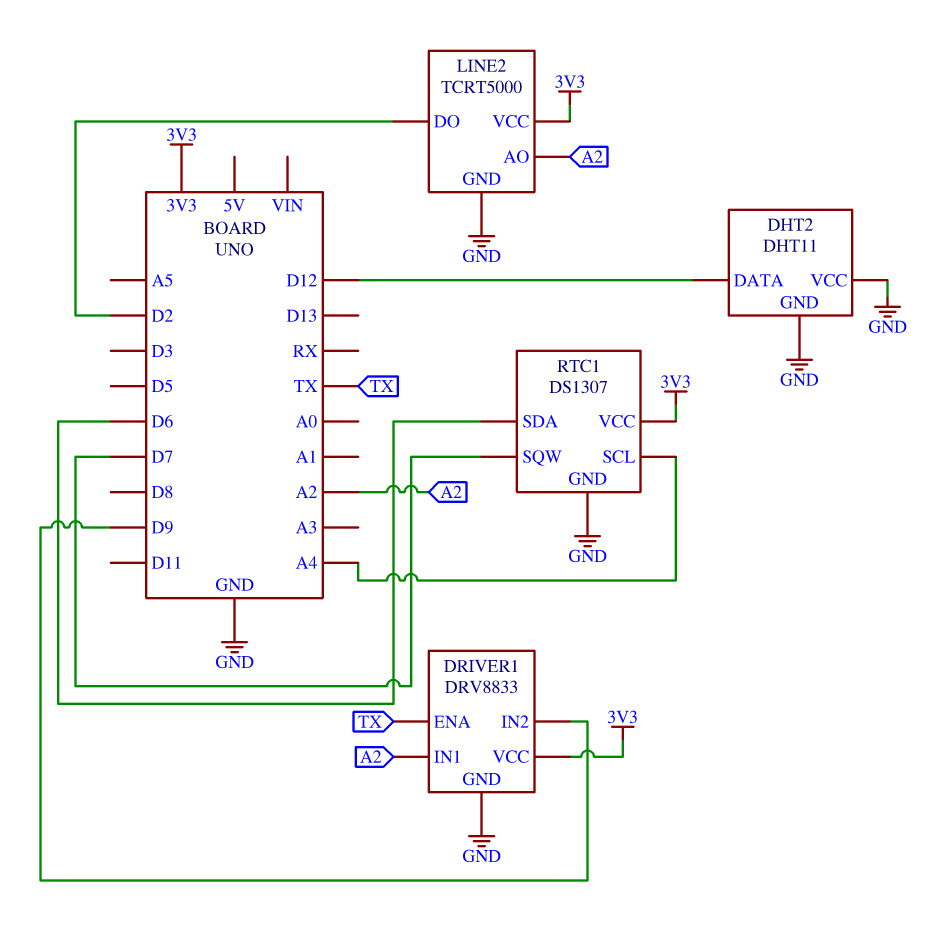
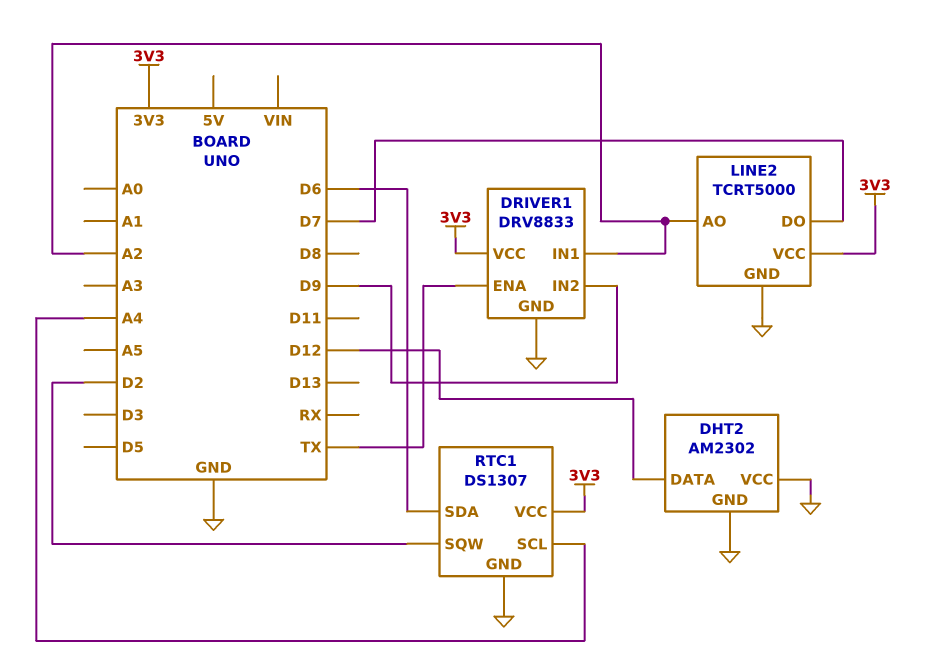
DHT2: DHT11 -> AM2302
LINE2 pin DO: D2 -> D7
RTC1 pin SQW: D7 -> D2

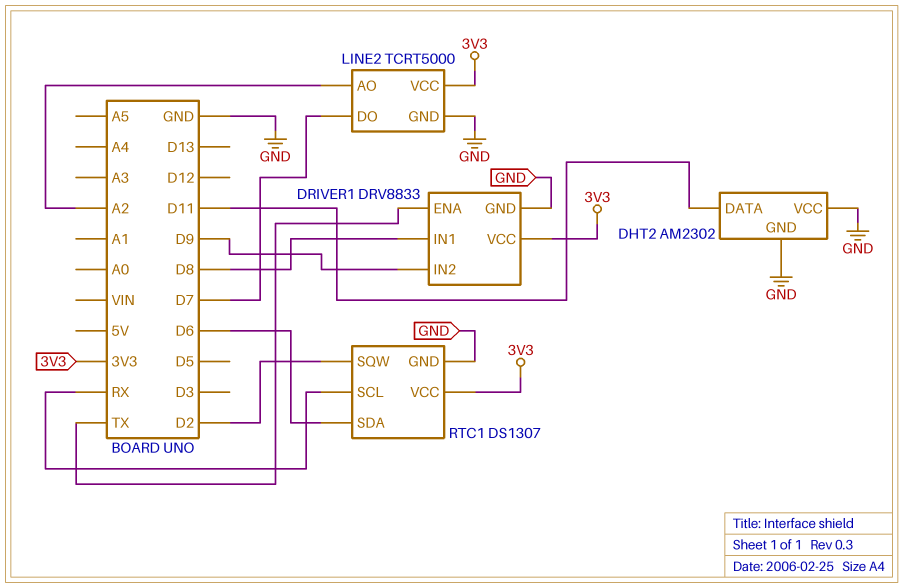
DHT2 pin DATA: D12 -> D11
DRIVER1 pin IN1: A2 -> D8
RTC1 pin SCL: A4 -> RX

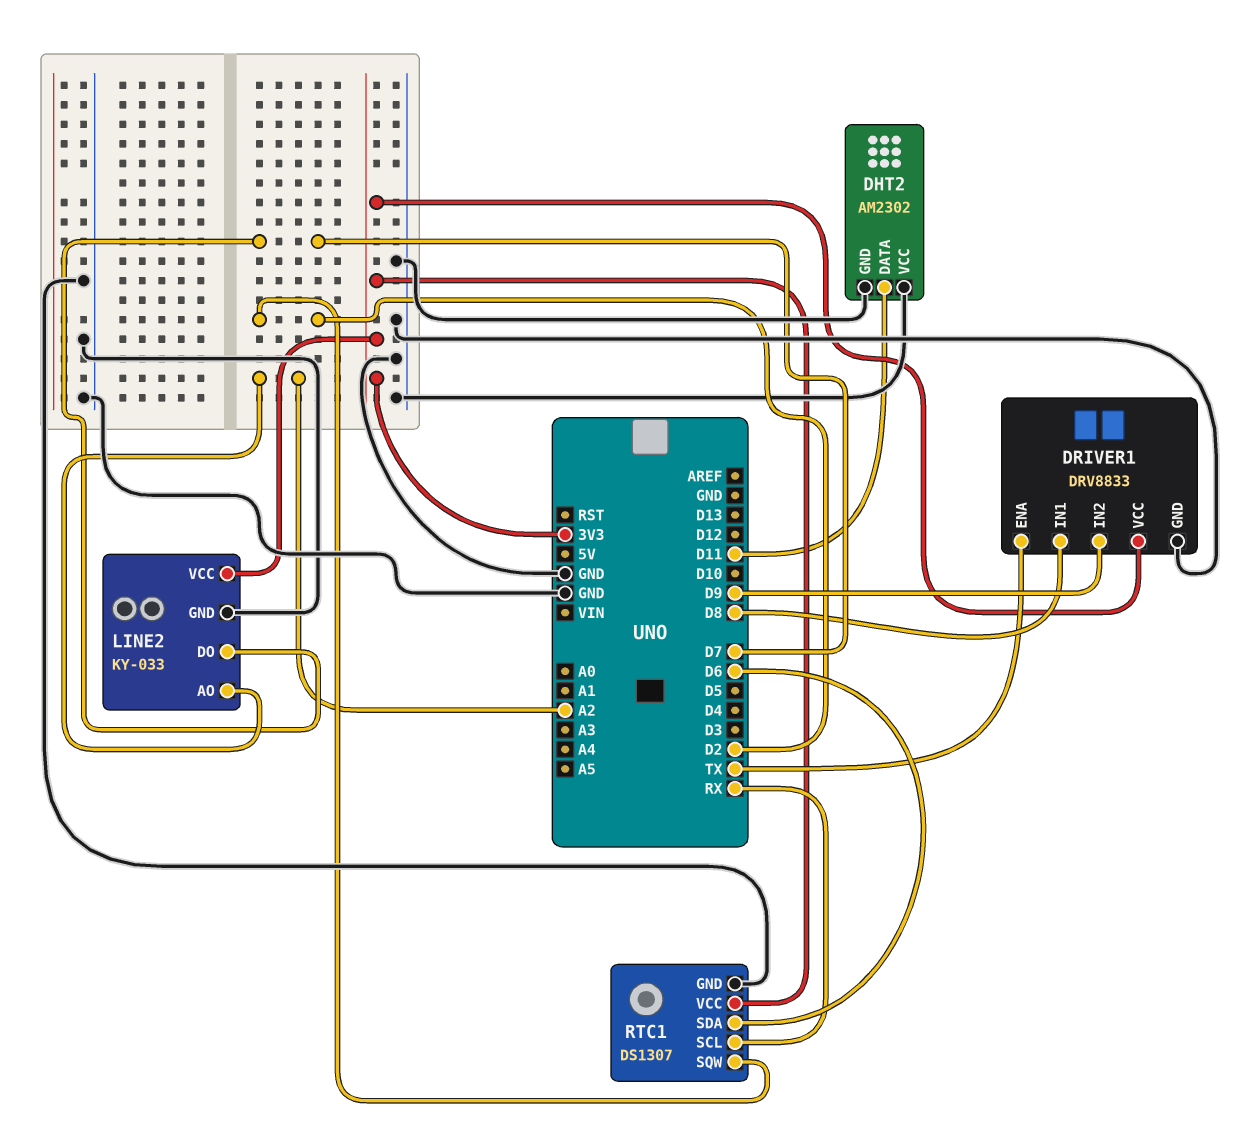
LINE2: TCRT5000 -> KY-033

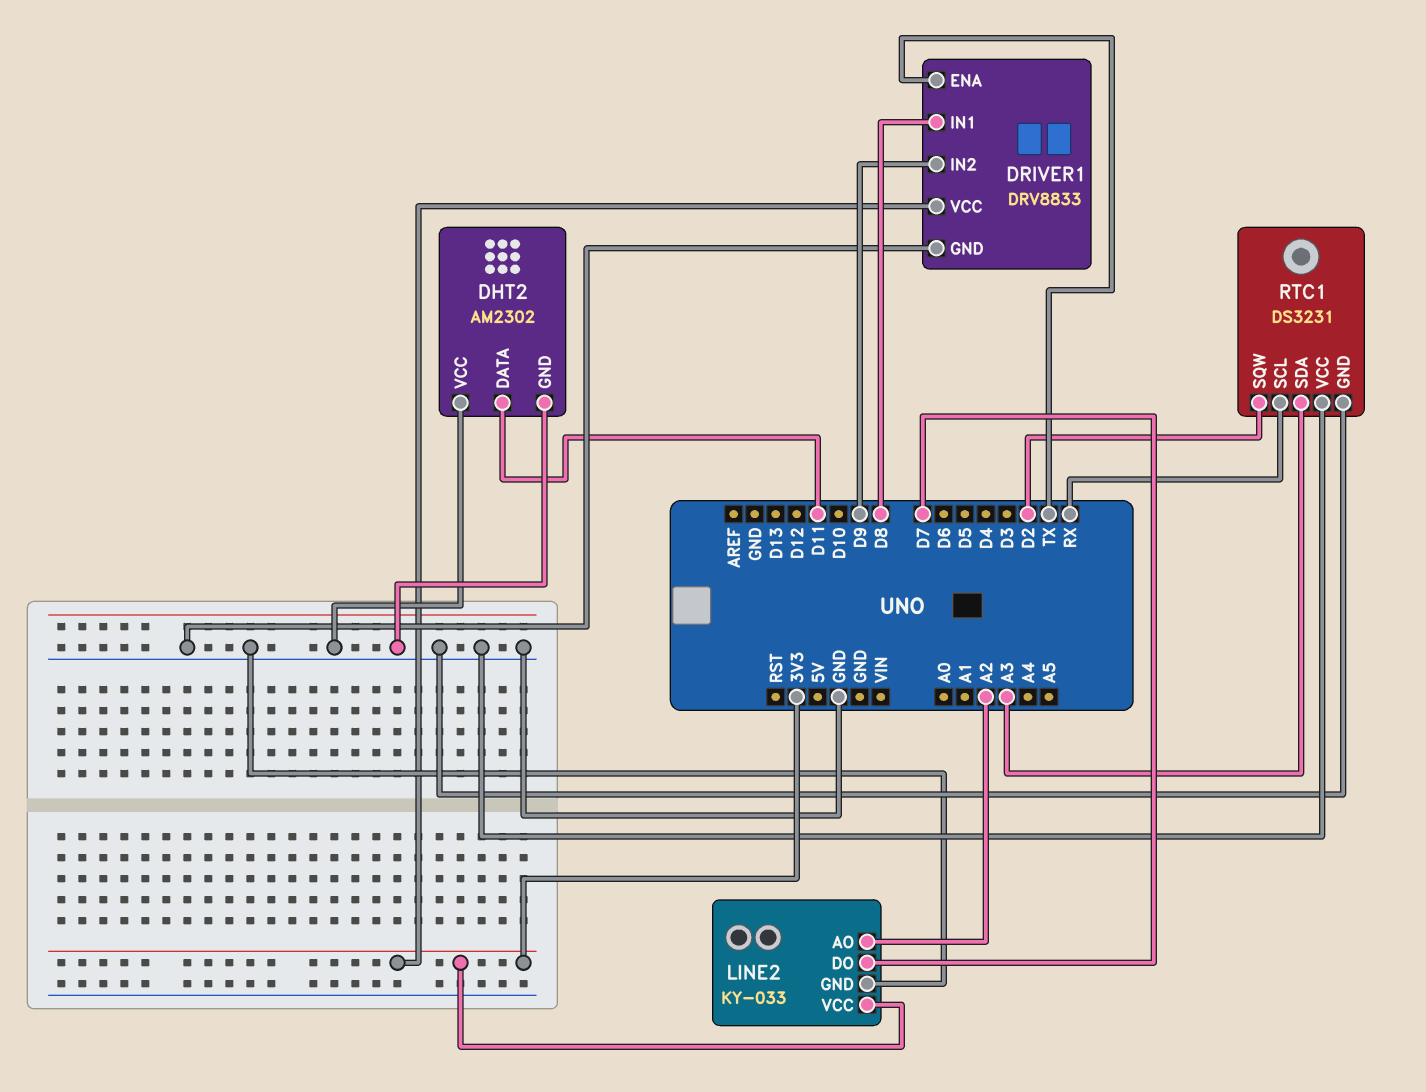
RTC1: DS1307 -> DS3231
RTC1 pin SDA: D6 -> A3
RTC1 pin VCC: 3V3 -> GND

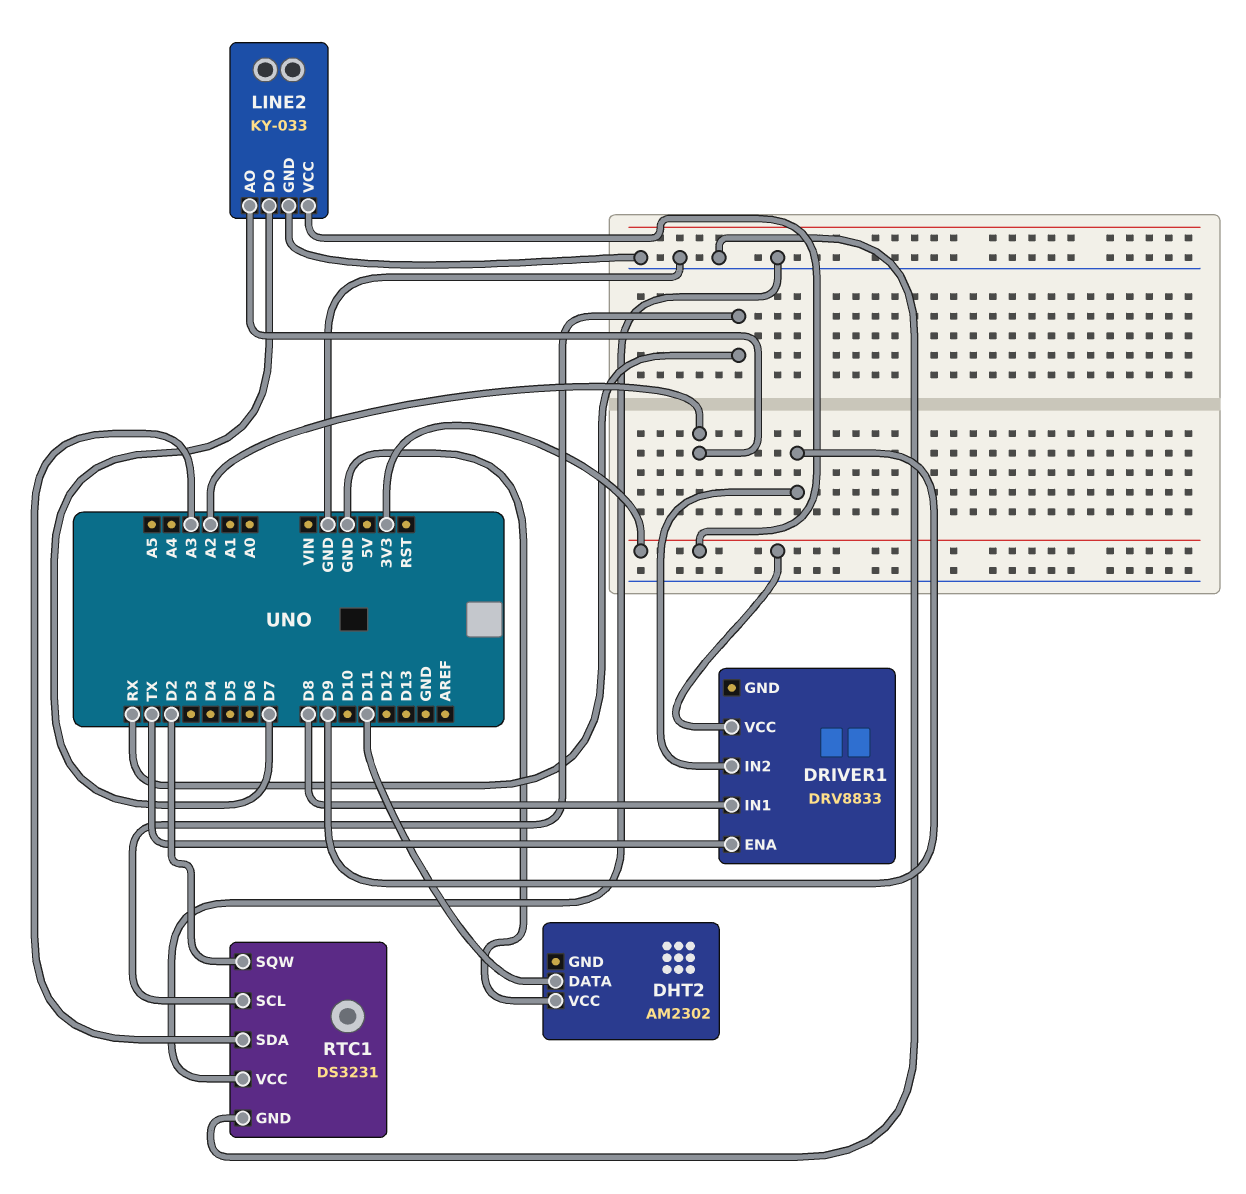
DHT2 pin GND: GND -> none
DRIVER1 pin GND: GND -> none

